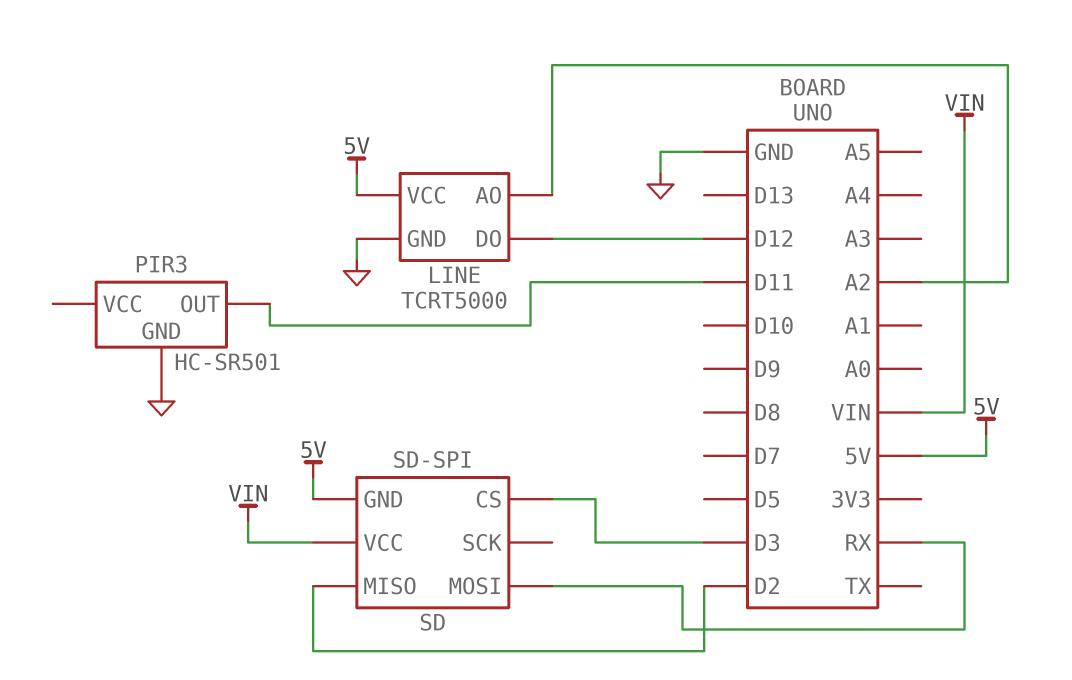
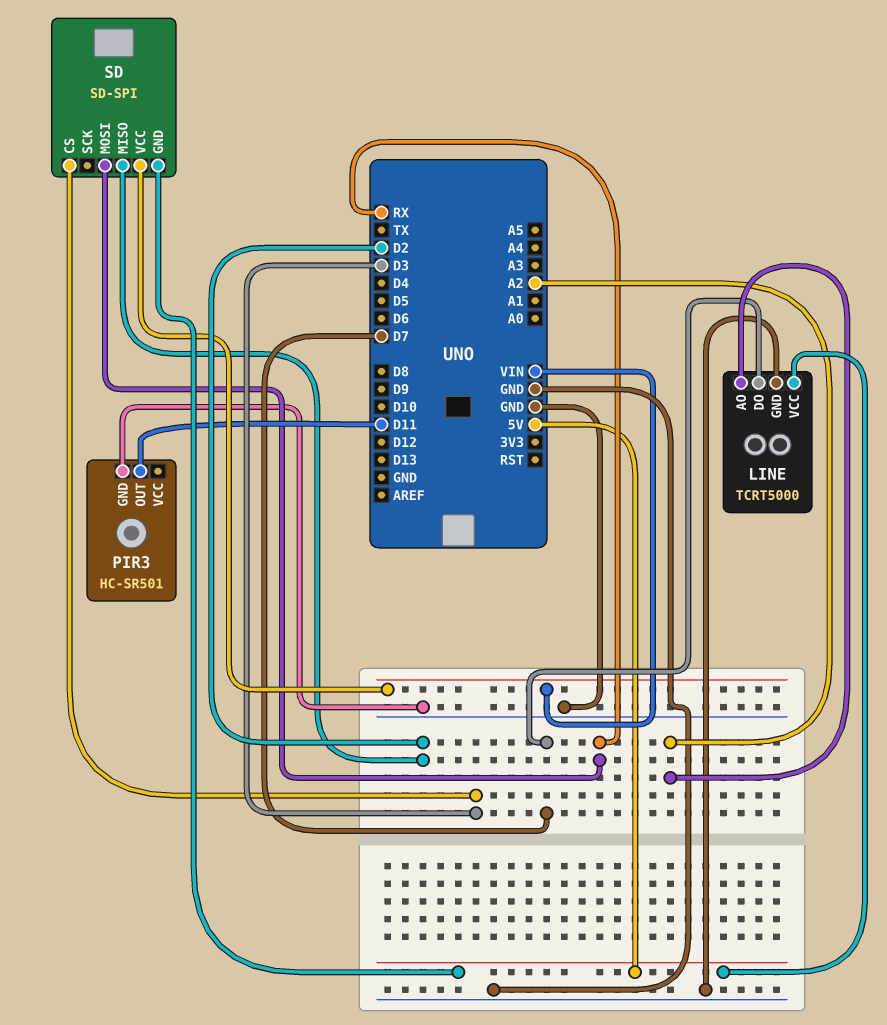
LINE pin DO: D12 -> D7

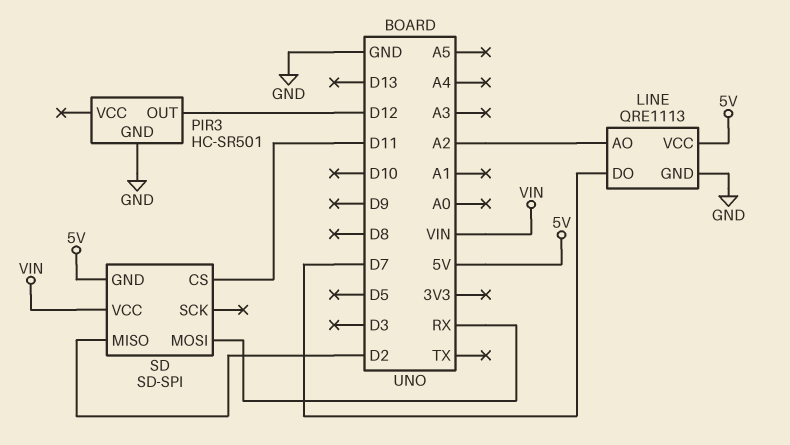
LINE: TCRT5000 -> QRE1113
PIR3 pin OUT: D11 -> D12
SD pin CS: D3 -> D11

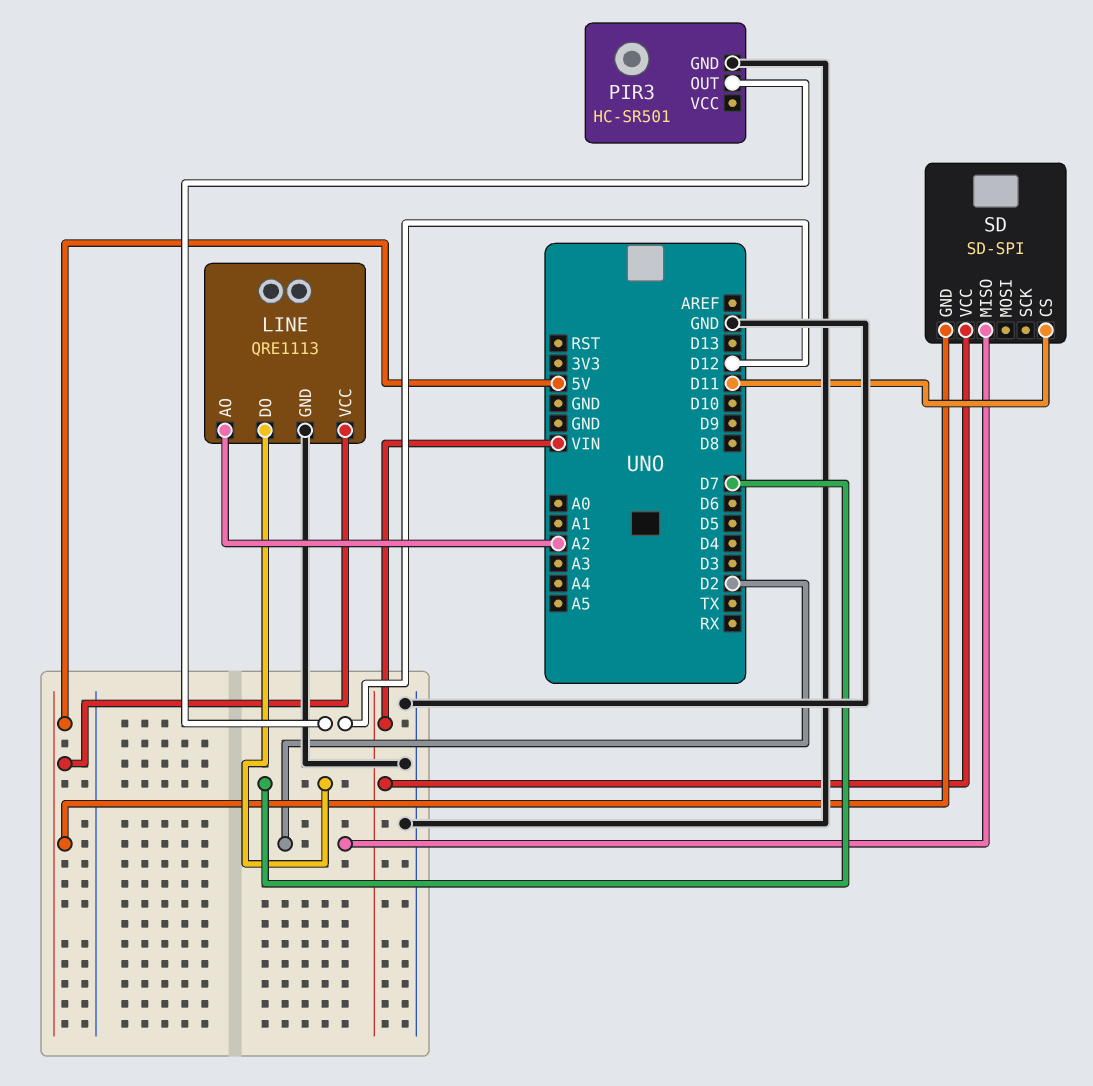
SD pin MOSI: RX -> none

